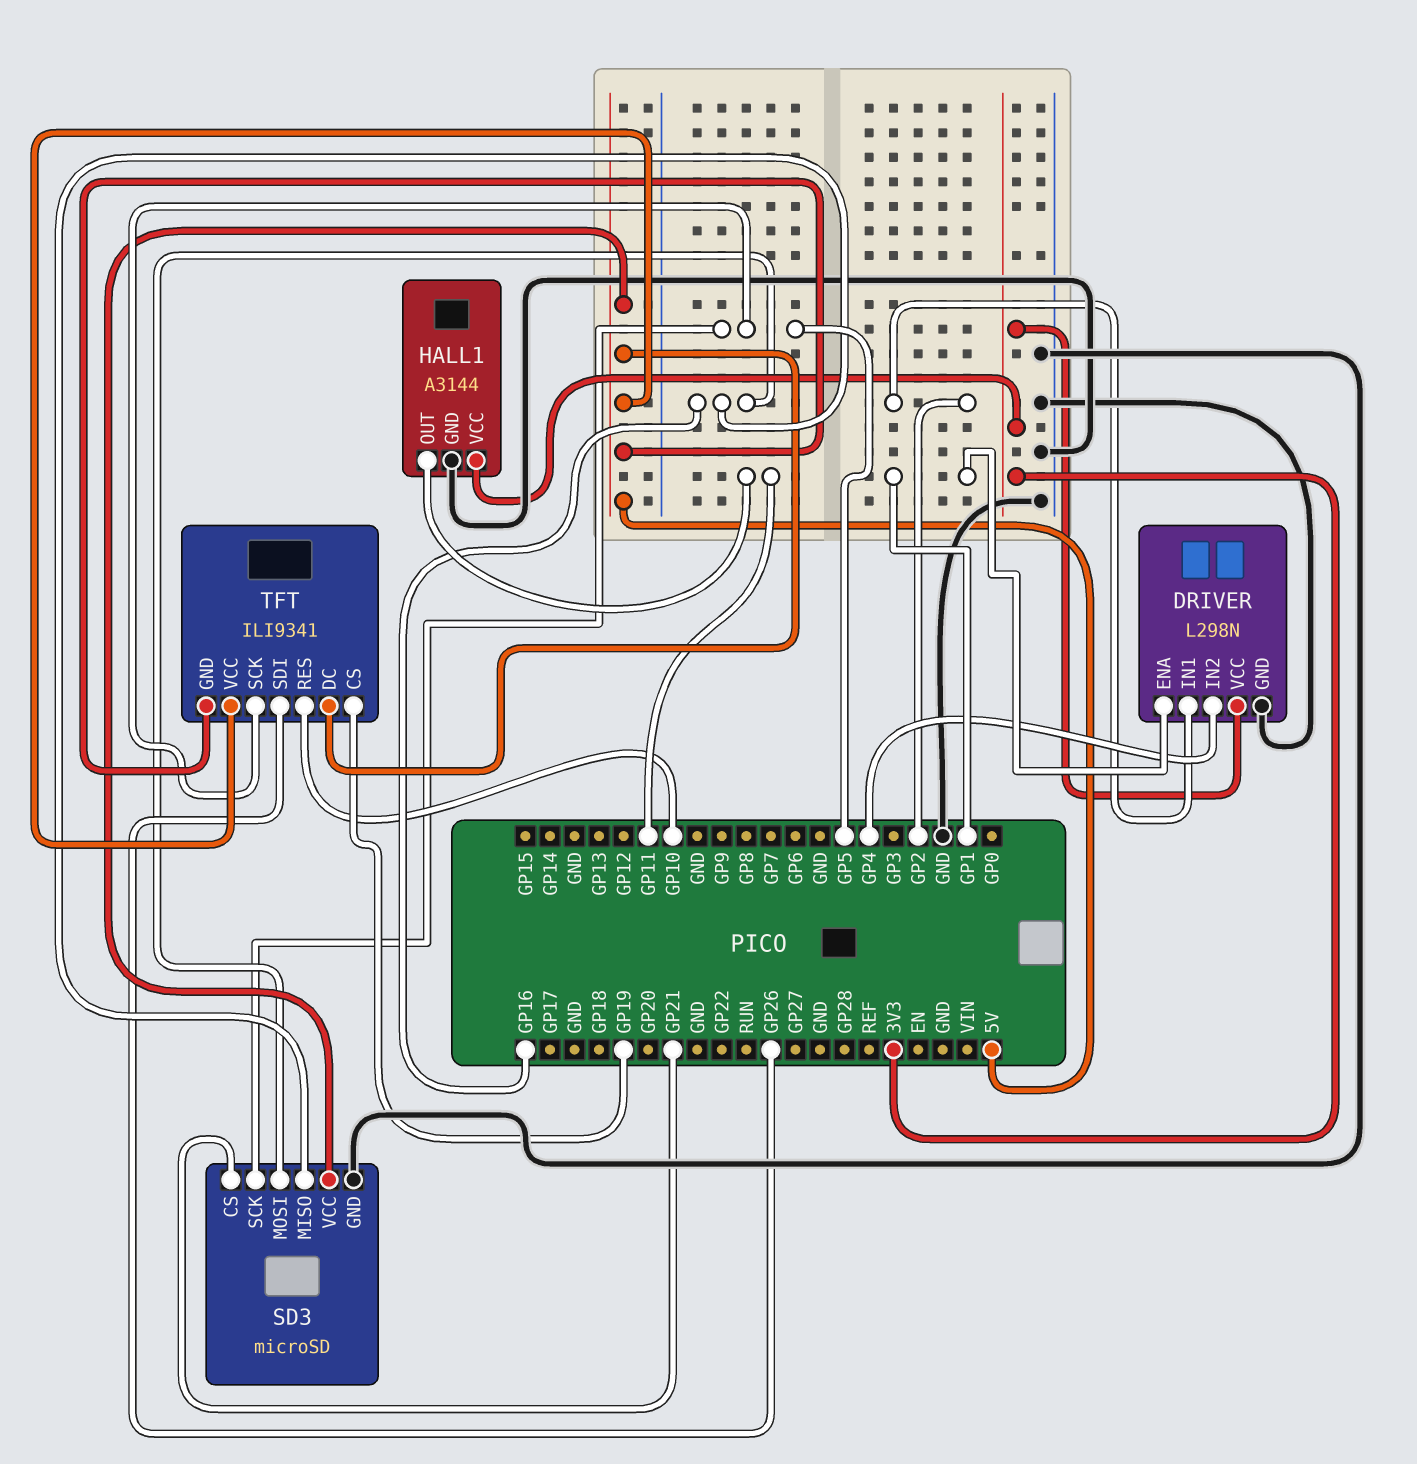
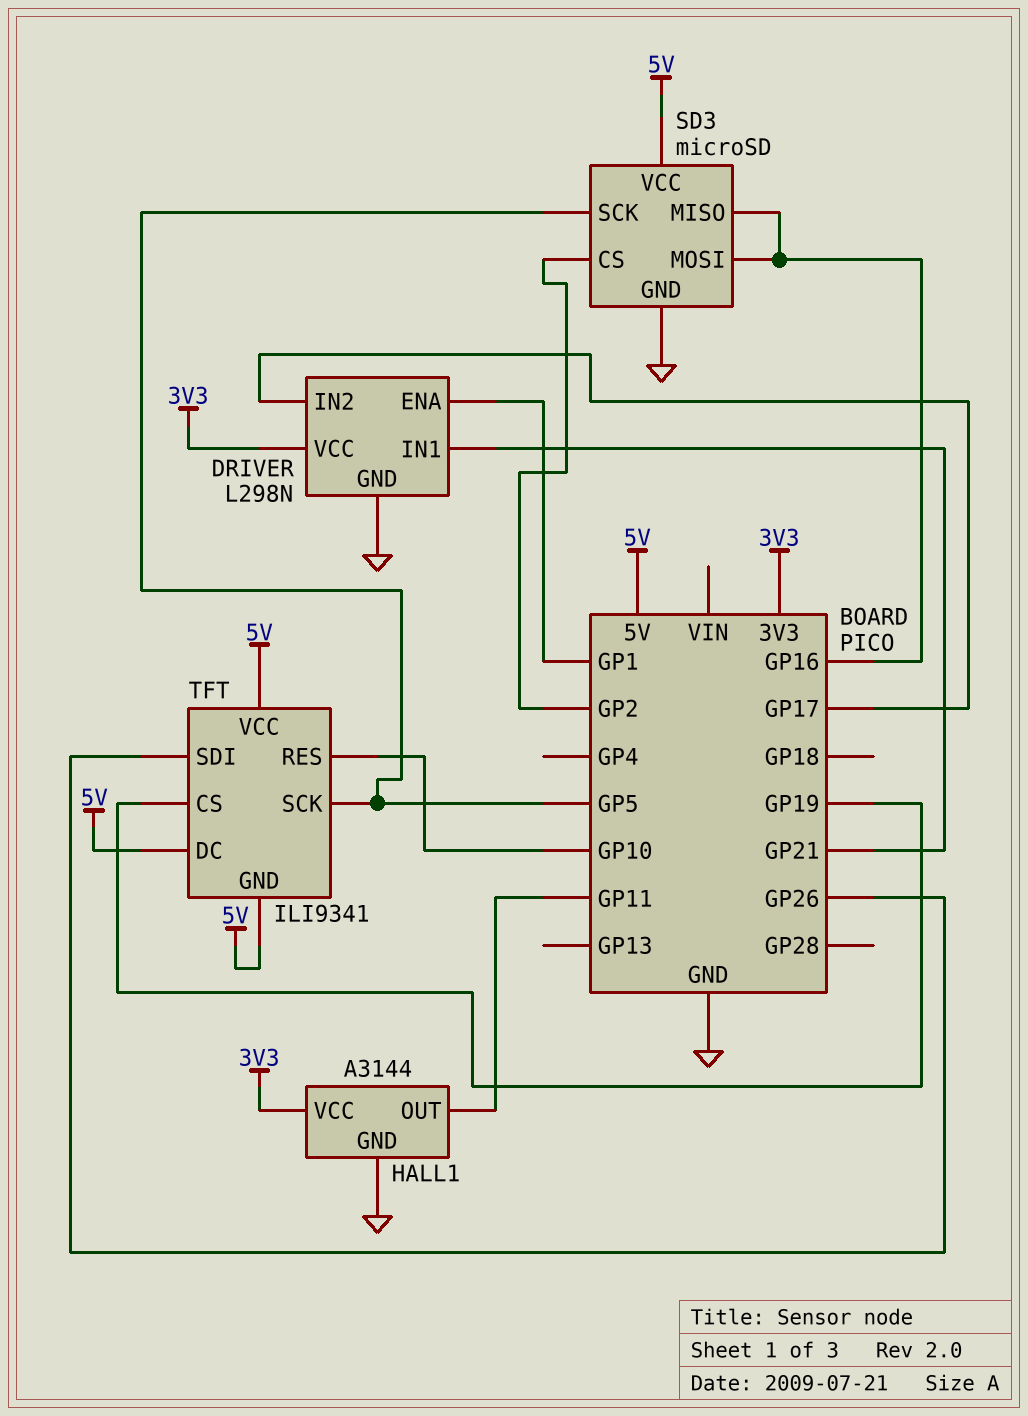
DRIVER pin IN1: GP2 -> GP21
DRIVER pin IN2: GP4 -> GP17
SD3 pin CS: GP21 -> GP2

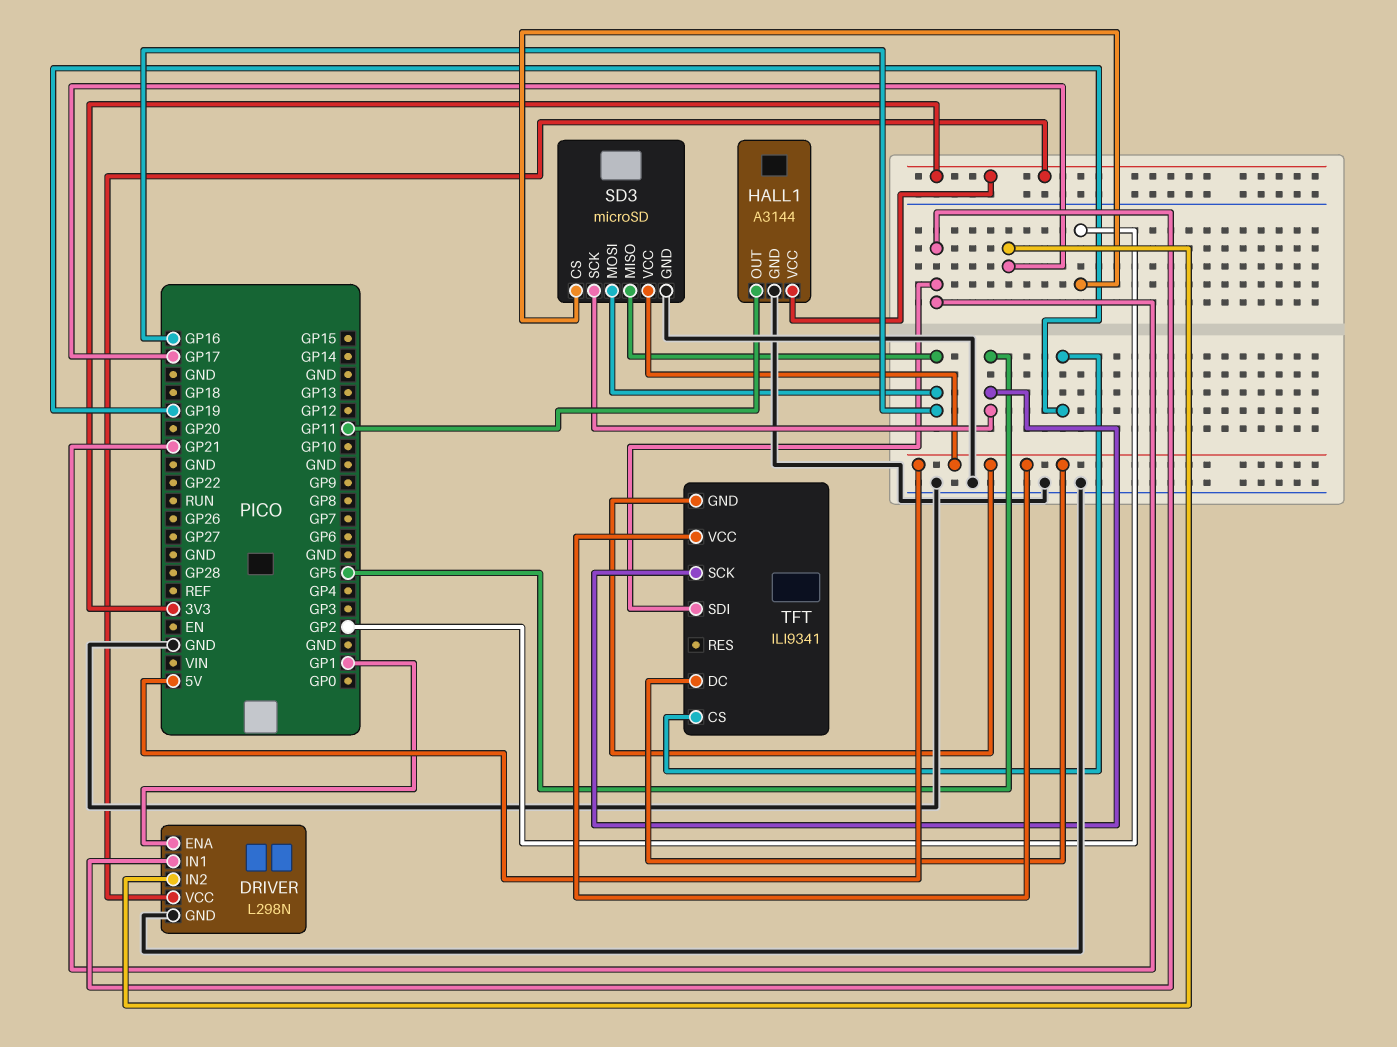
TFT pin RES: GP10 -> none
TFT pin SDI: GP26 -> GP21

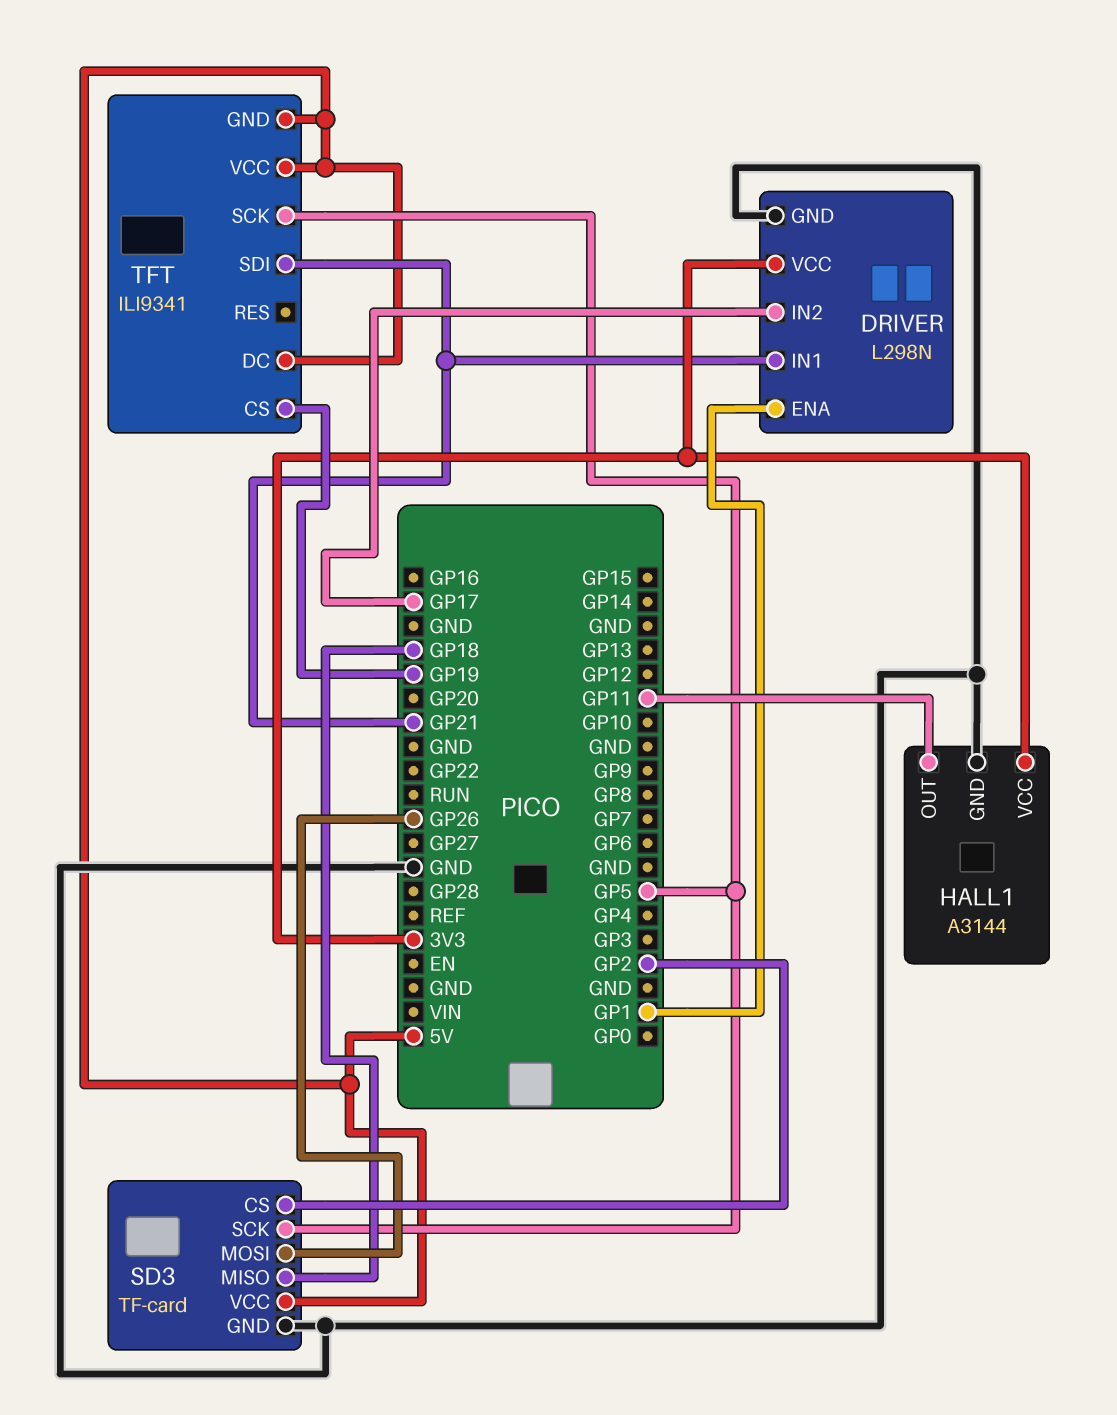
SD3: microSD -> TF-card
SD3 pin MISO: GP16 -> GP18
SD3 pin MOSI: GP16 -> GP26

